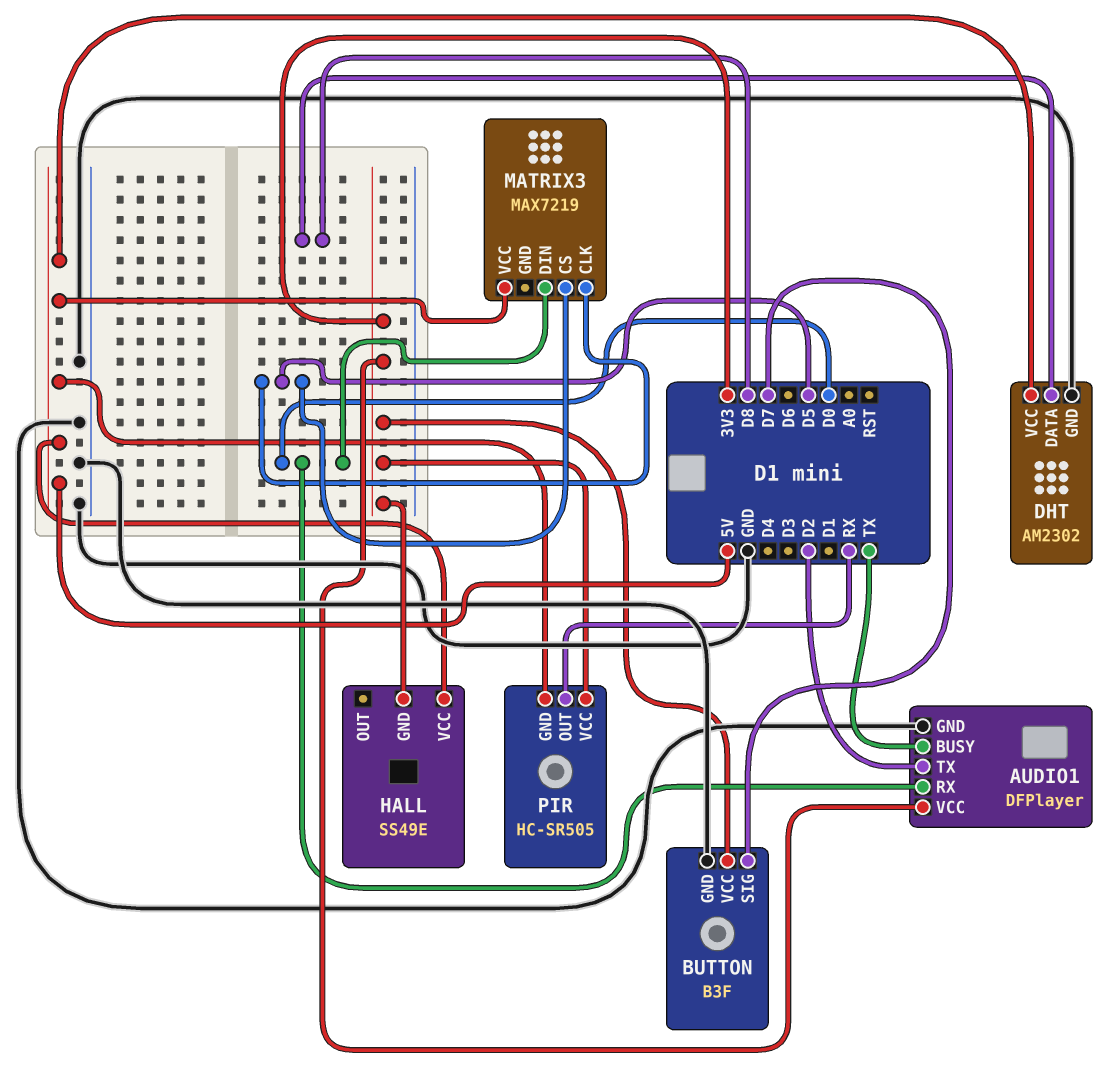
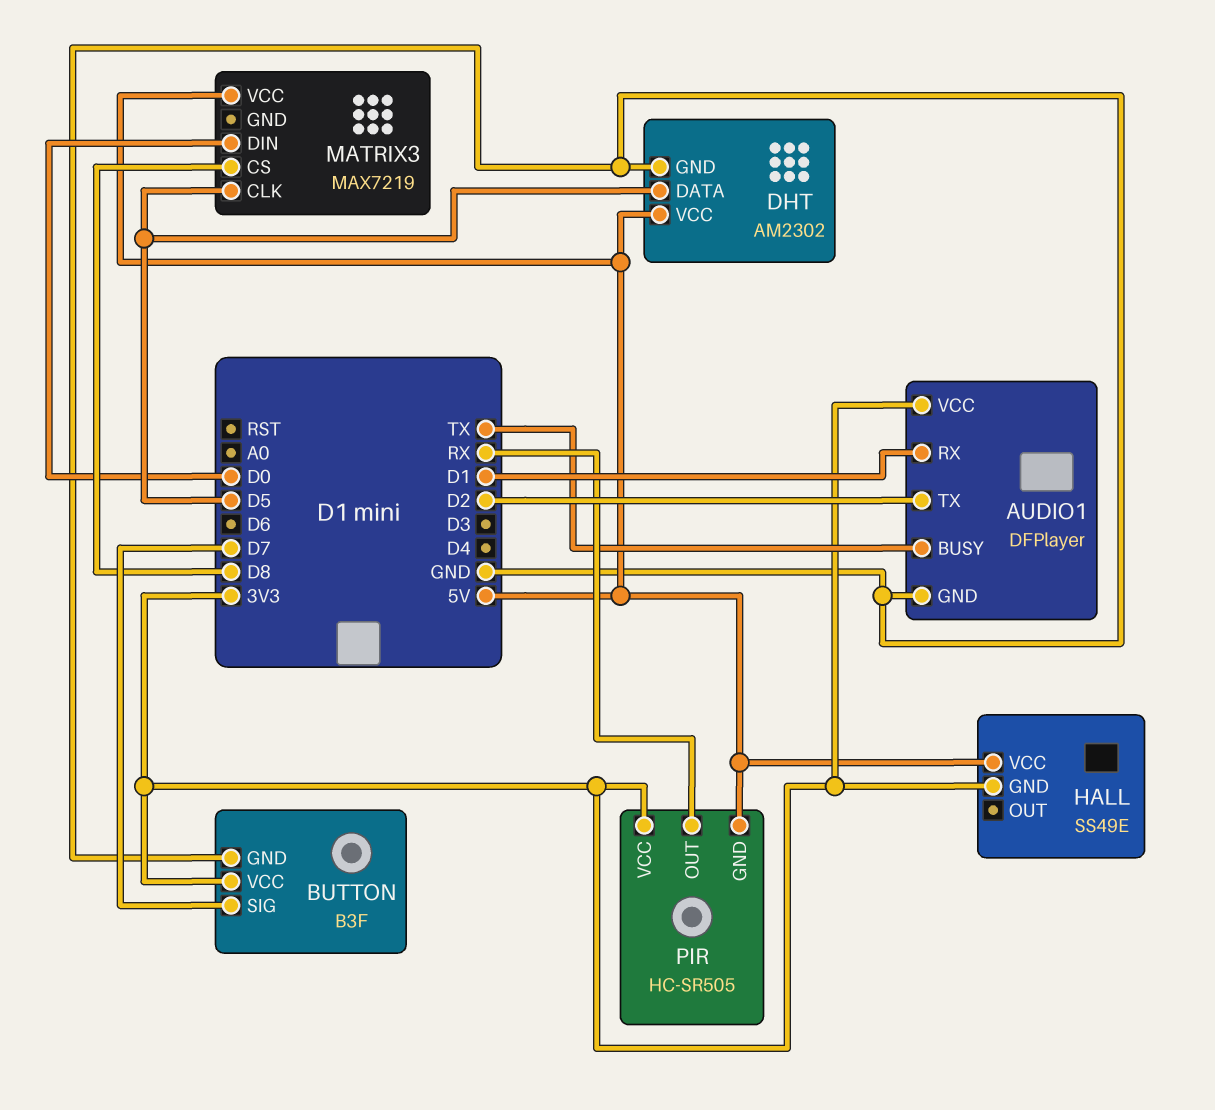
AUDIO1 pin RX: D0 -> D1
DHT pin DATA: D8 -> D5
MATRIX3 pin CS: D5 -> D8

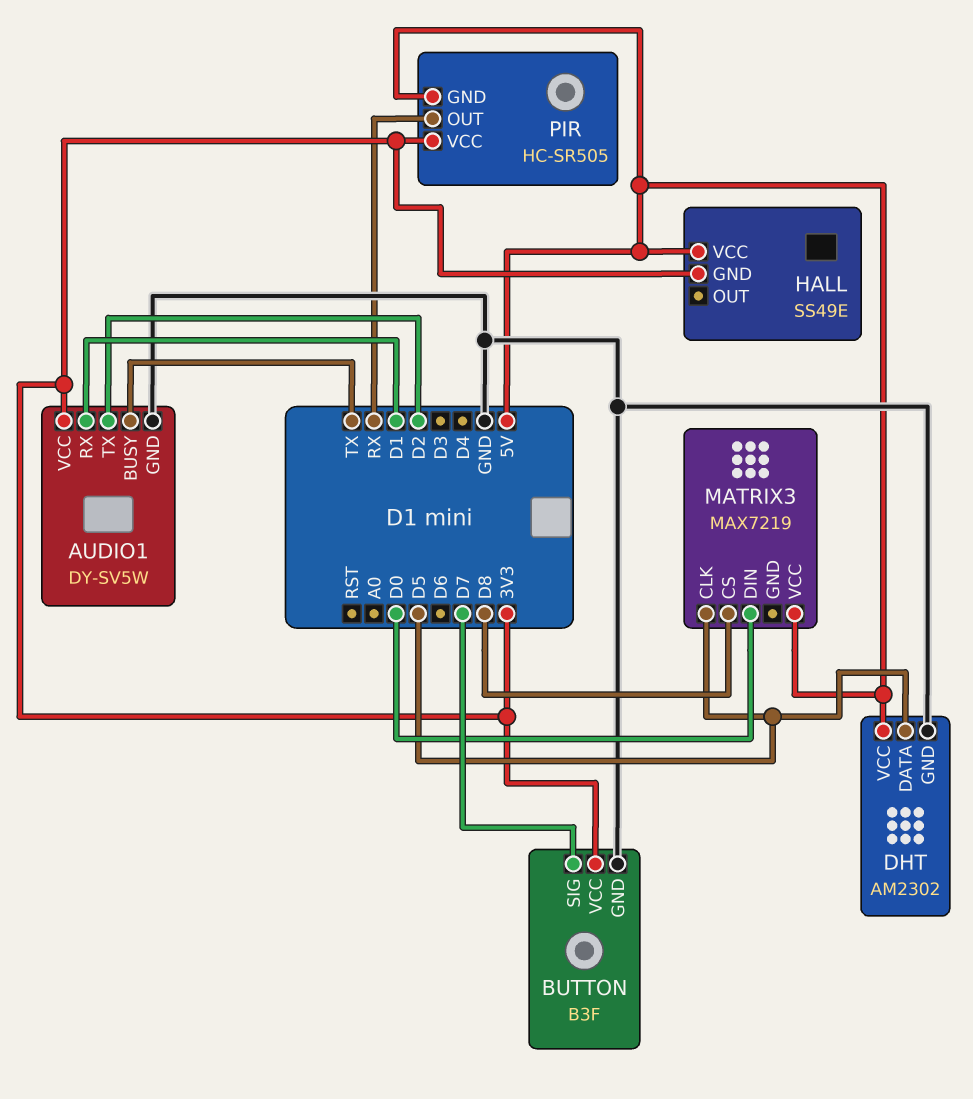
AUDIO1: DFPlayer -> DY-SV5W

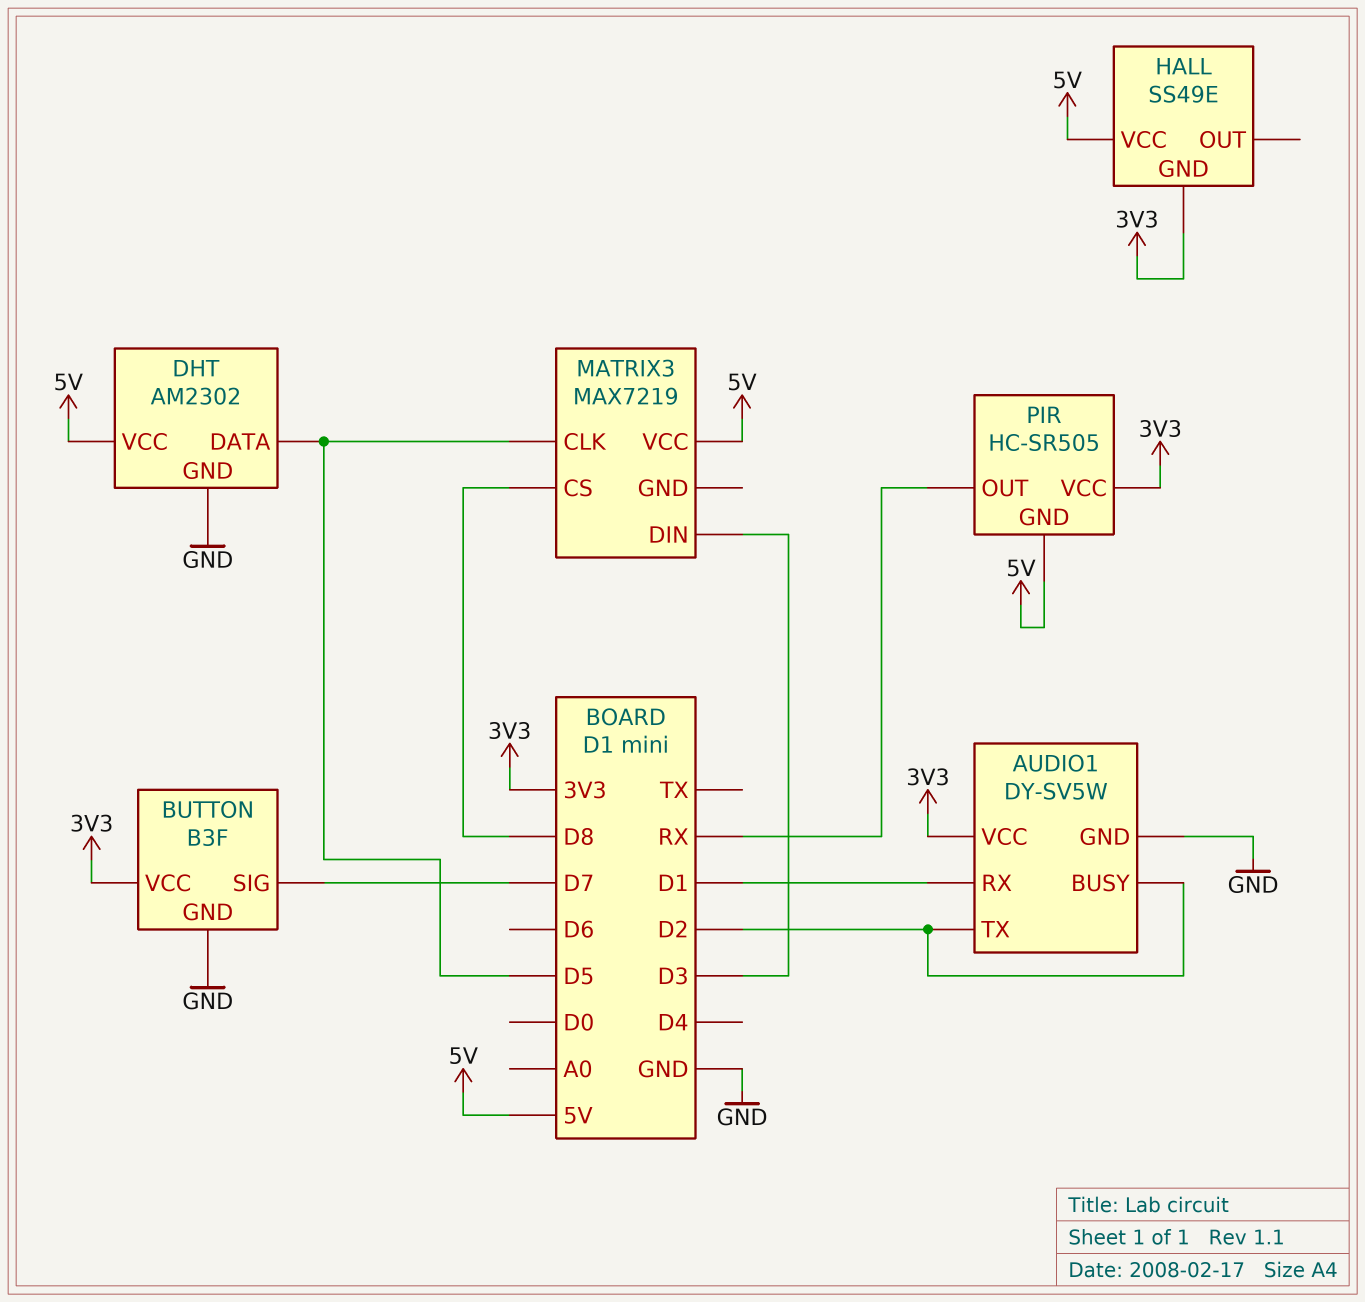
AUDIO1 pin BUSY: TX -> D2
MATRIX3 pin DIN: D0 -> D3

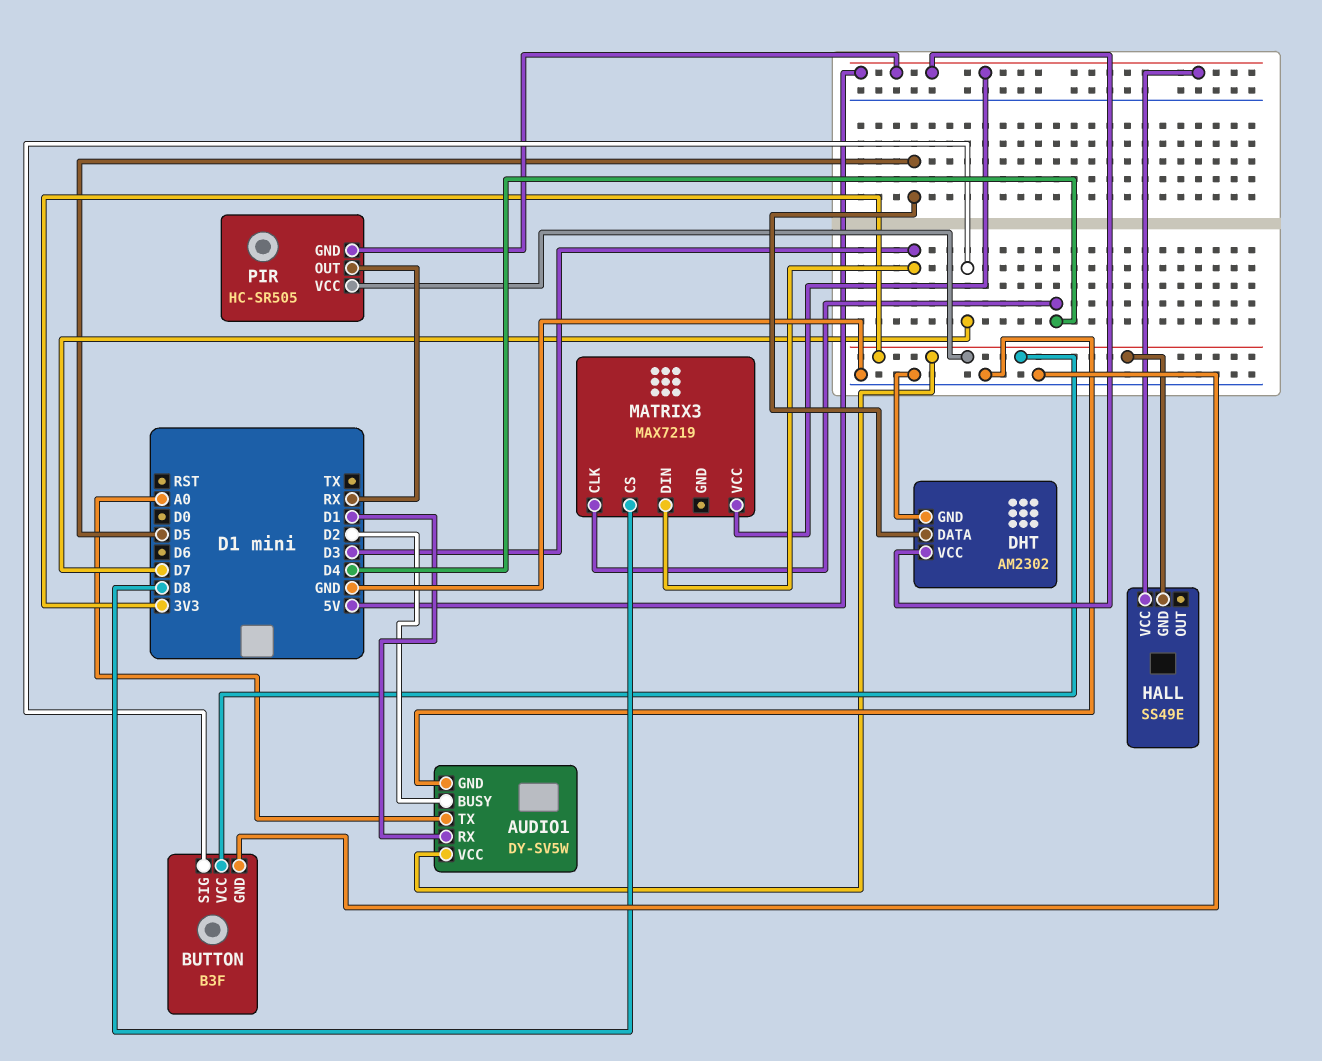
AUDIO1 pin TX: D2 -> A0
MATRIX3 pin CLK: D5 -> D4

